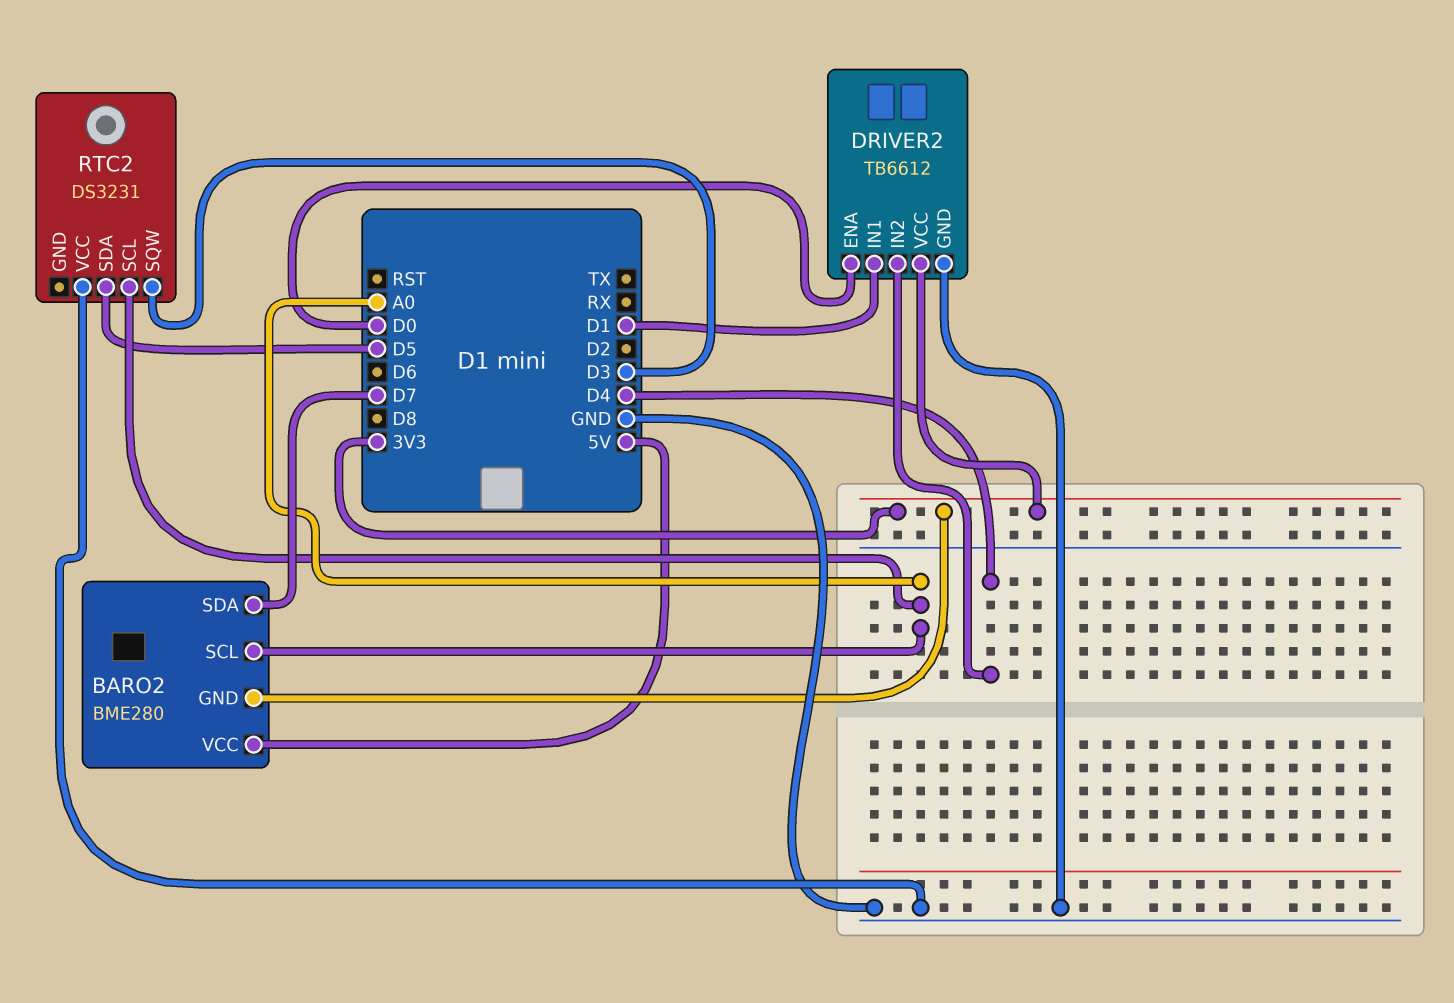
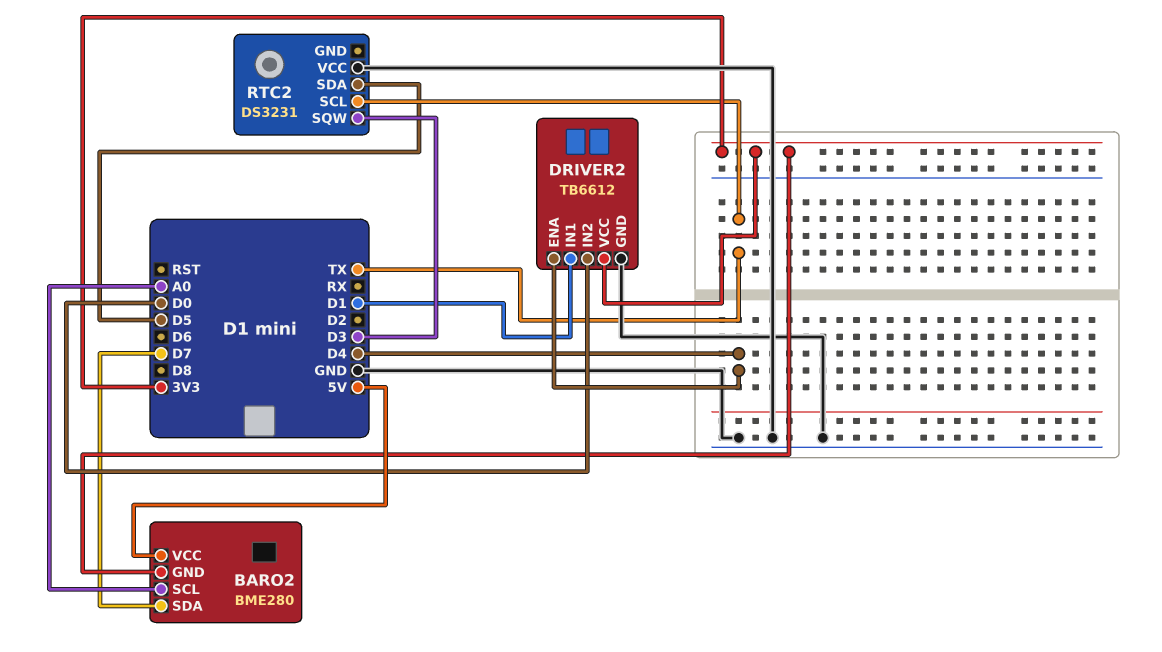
DRIVER2 pin ENA: D0 -> D4
DRIVER2 pin IN2: D4 -> D0
RTC2 pin SCL: A0 -> TX

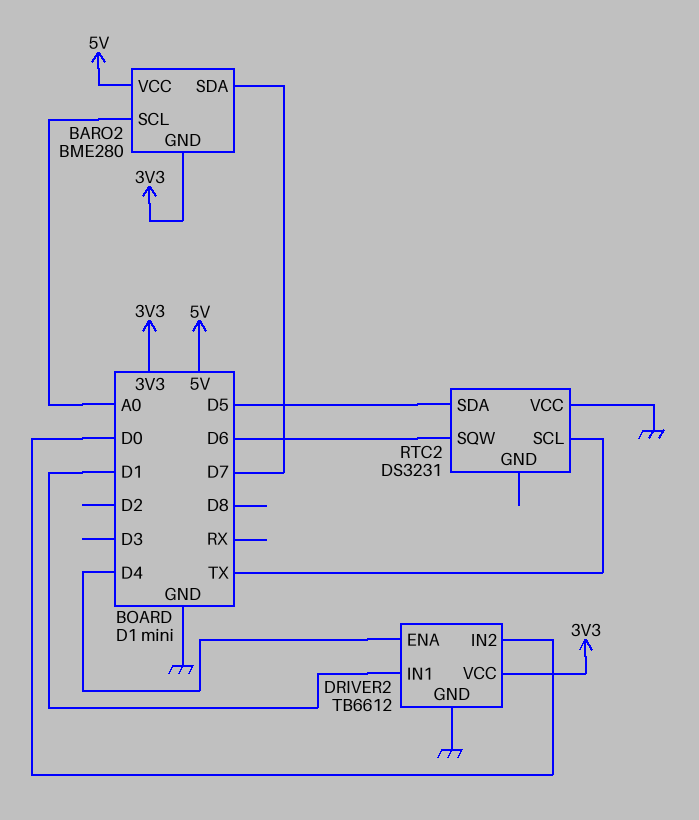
RTC2 pin SQW: D3 -> D6

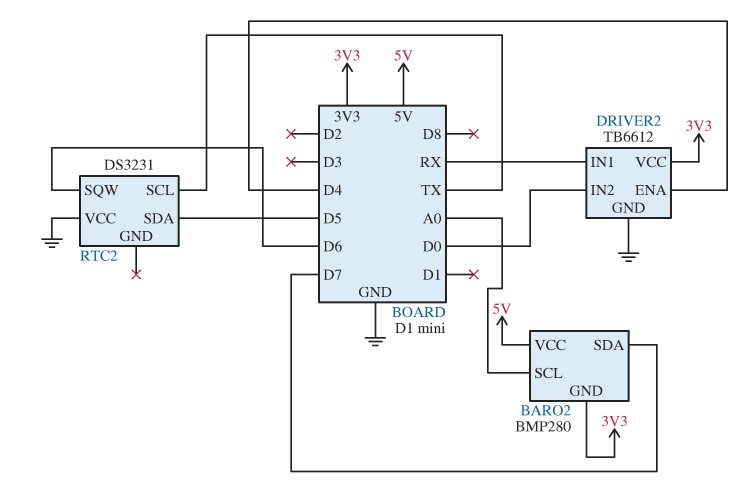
BARO2: BME280 -> BMP280
DRIVER2 pin IN1: D1 -> RX

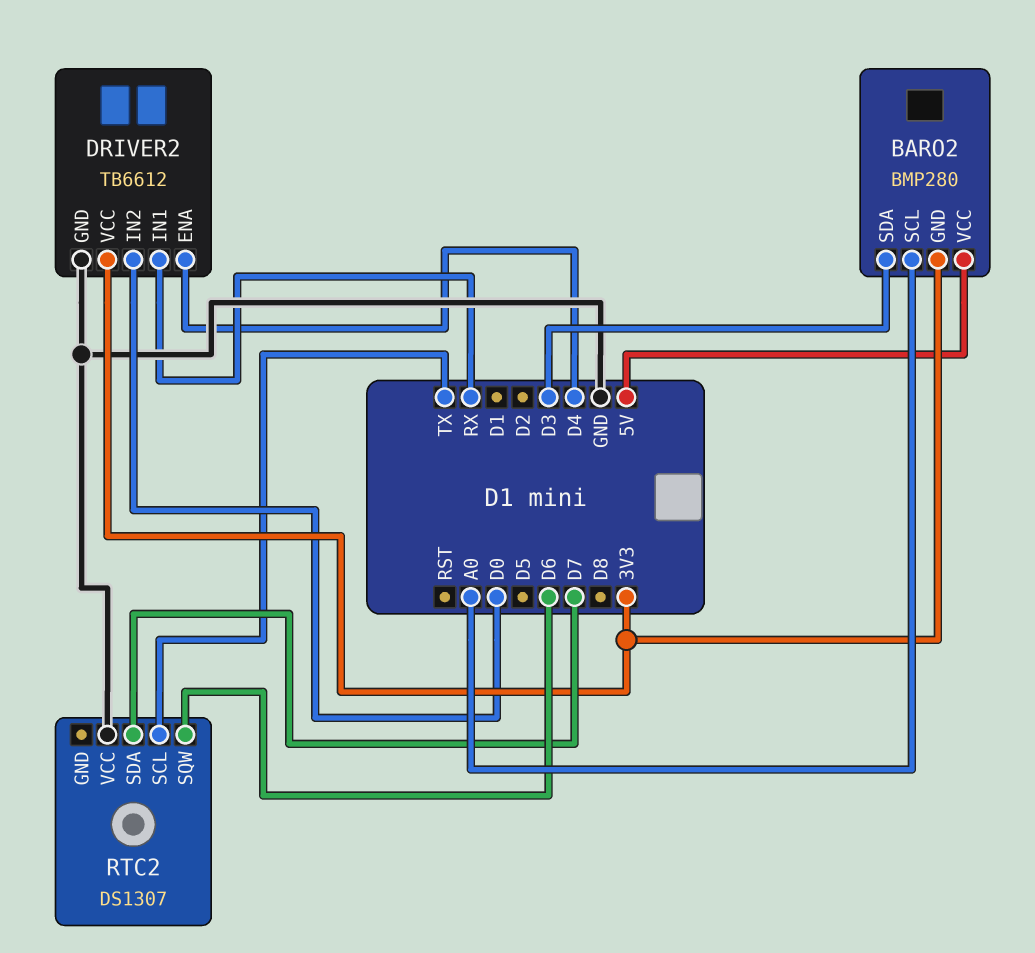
BARO2 pin SDA: D7 -> D3
RTC2: DS3231 -> DS1307
RTC2 pin SDA: D5 -> D7

